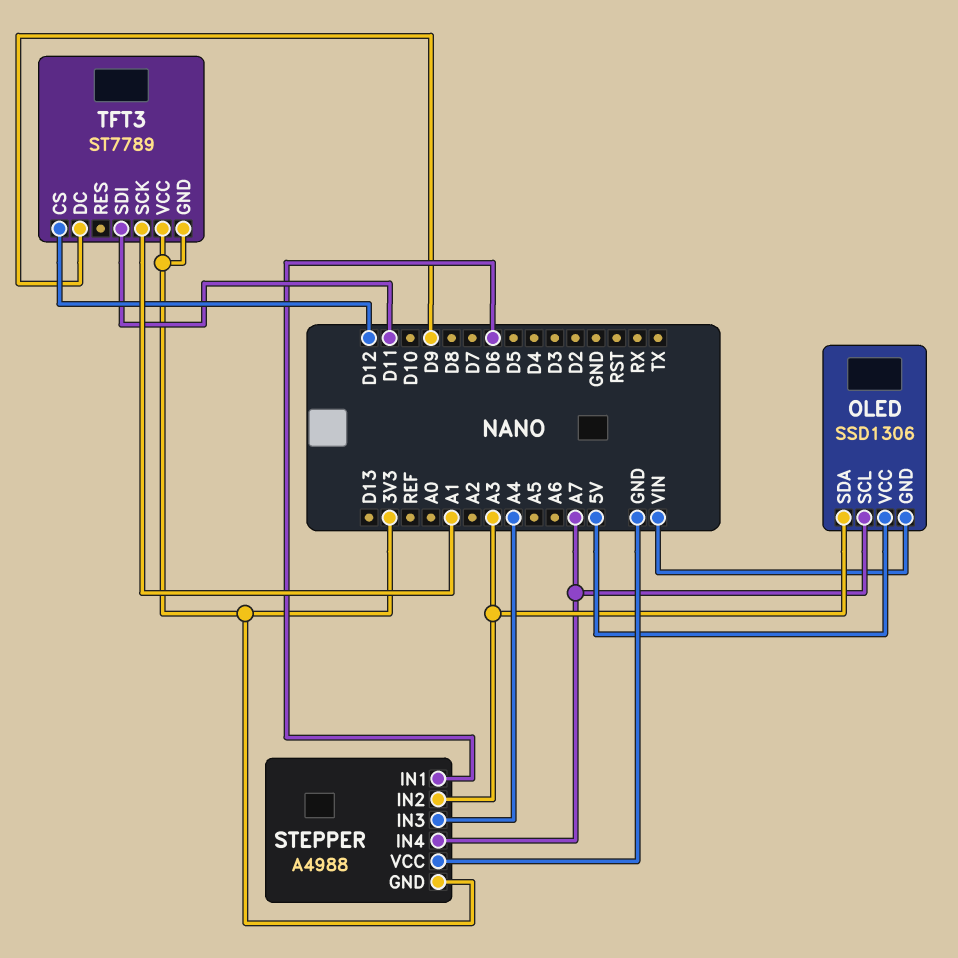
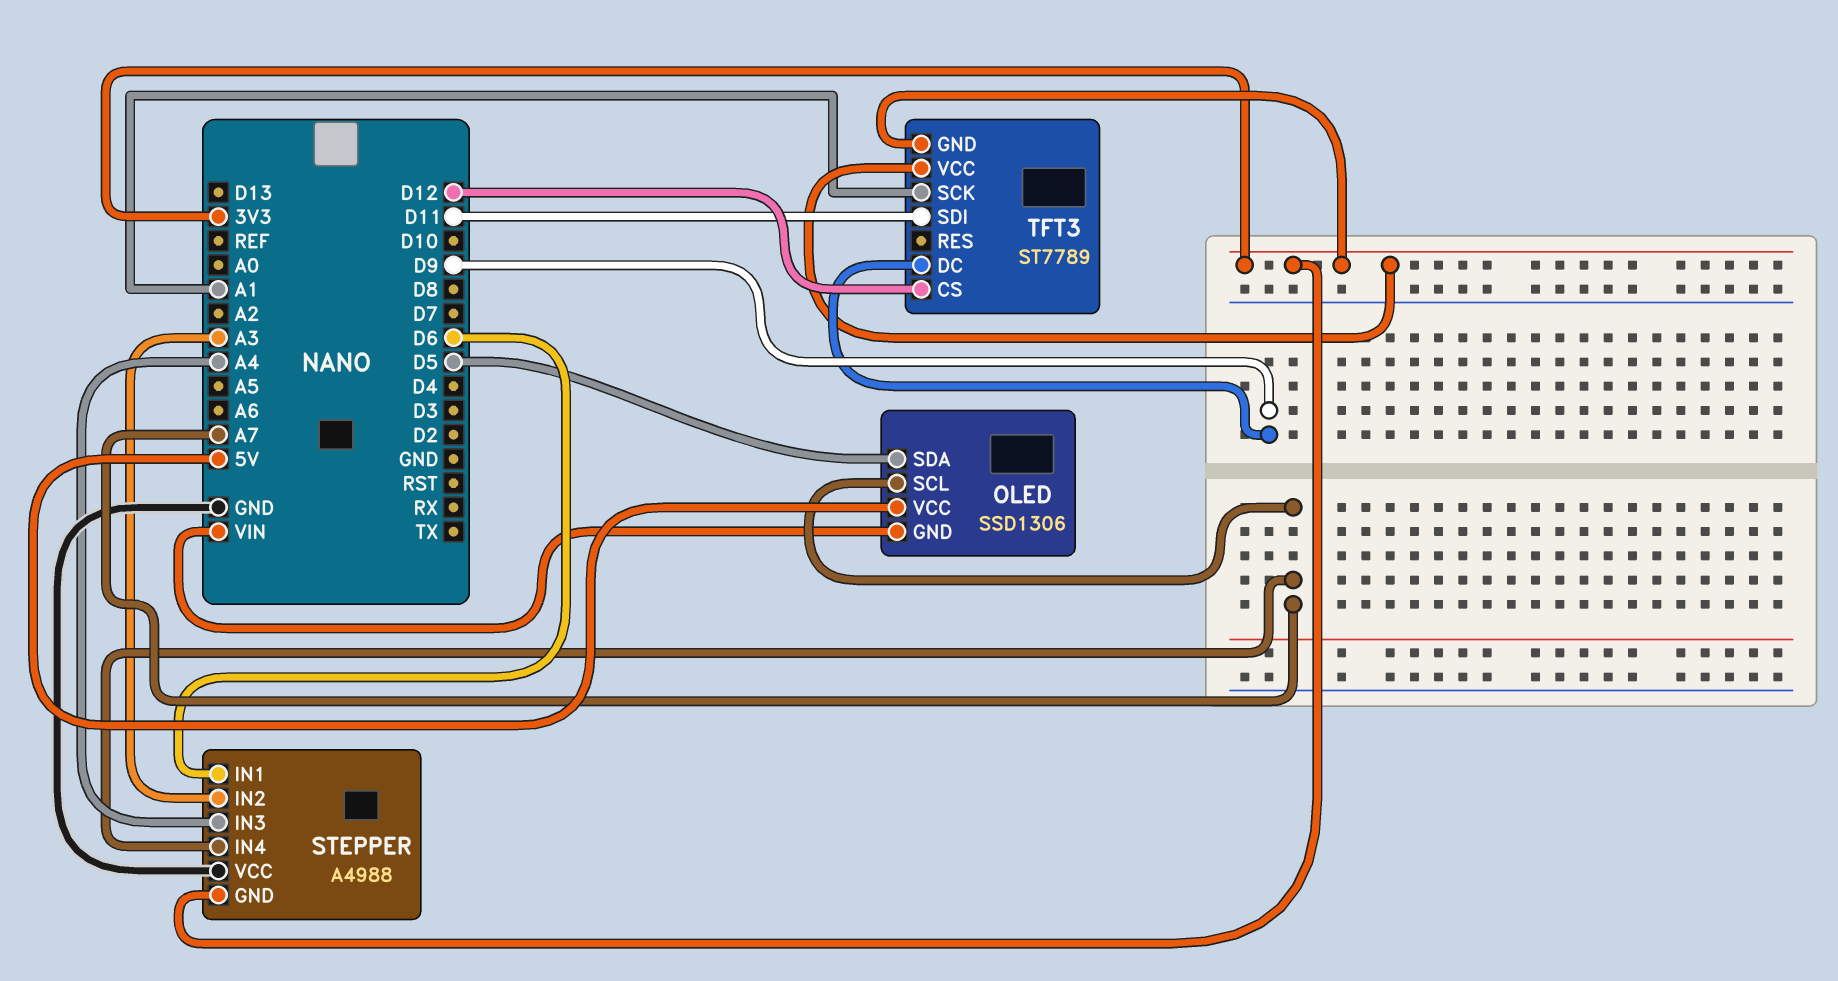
OLED pin SDA: A3 -> D5

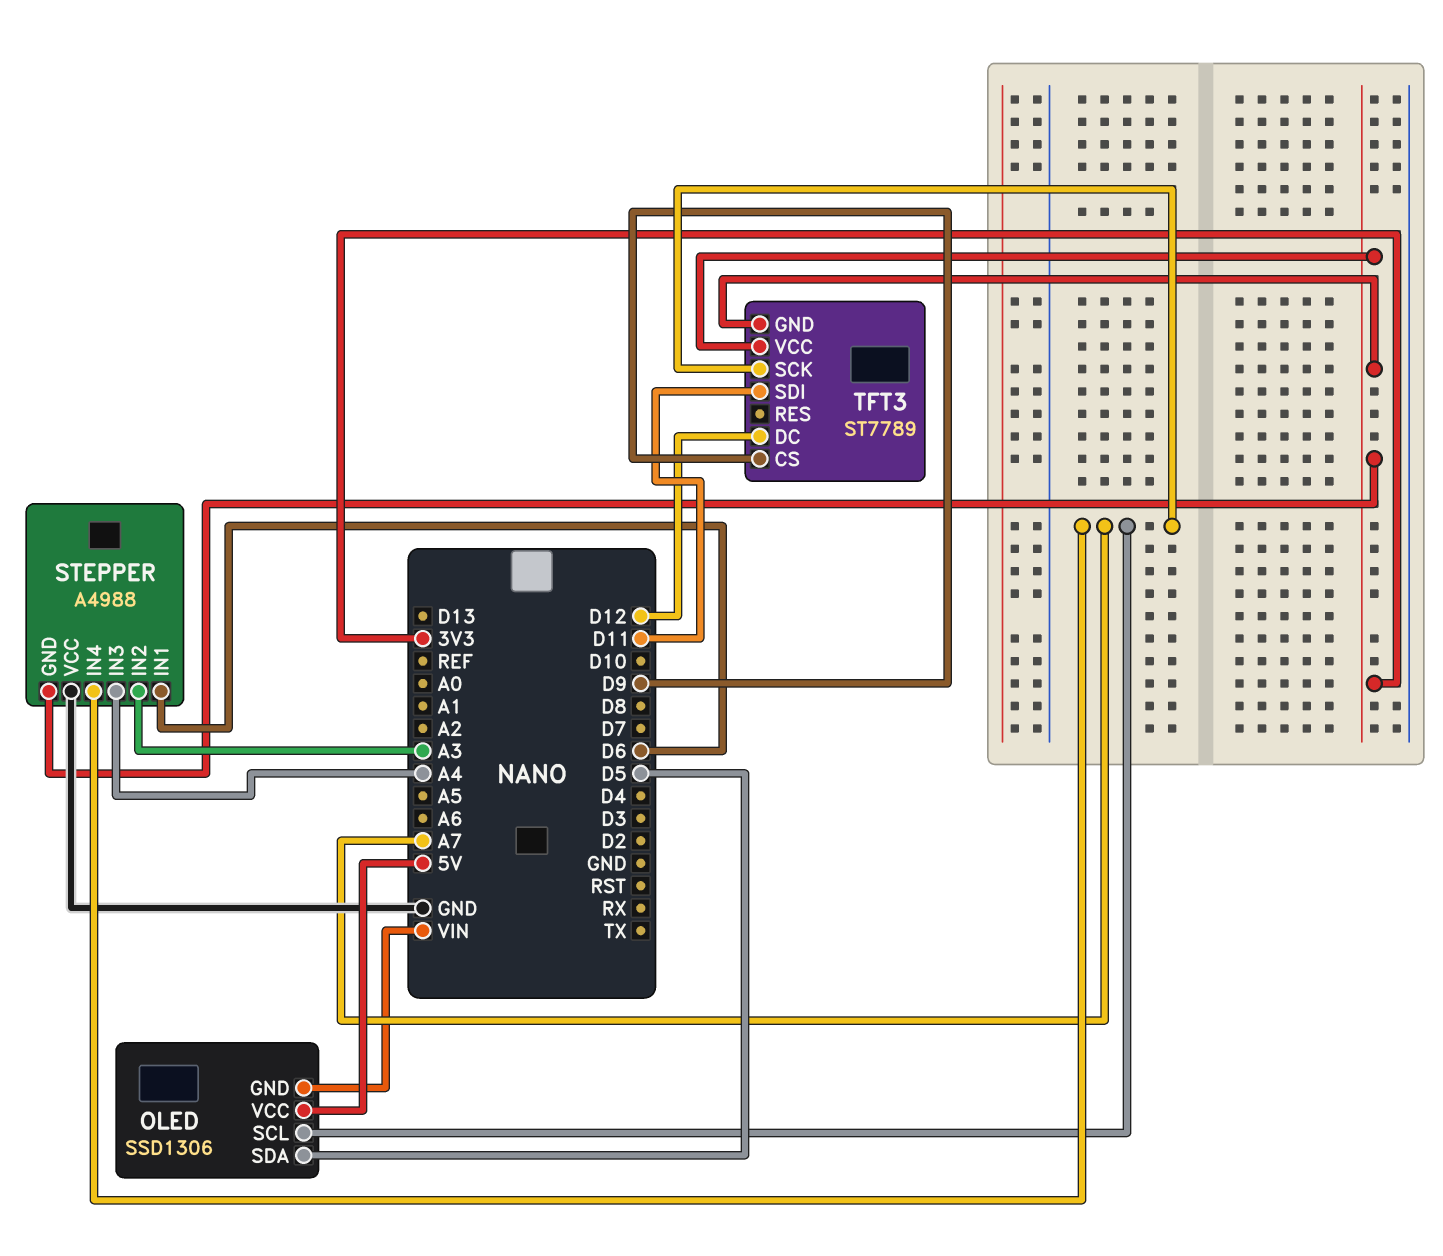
TFT3 pin CS: D12 -> D9
TFT3 pin DC: D9 -> D12
TFT3 pin SCK: A1 -> A7

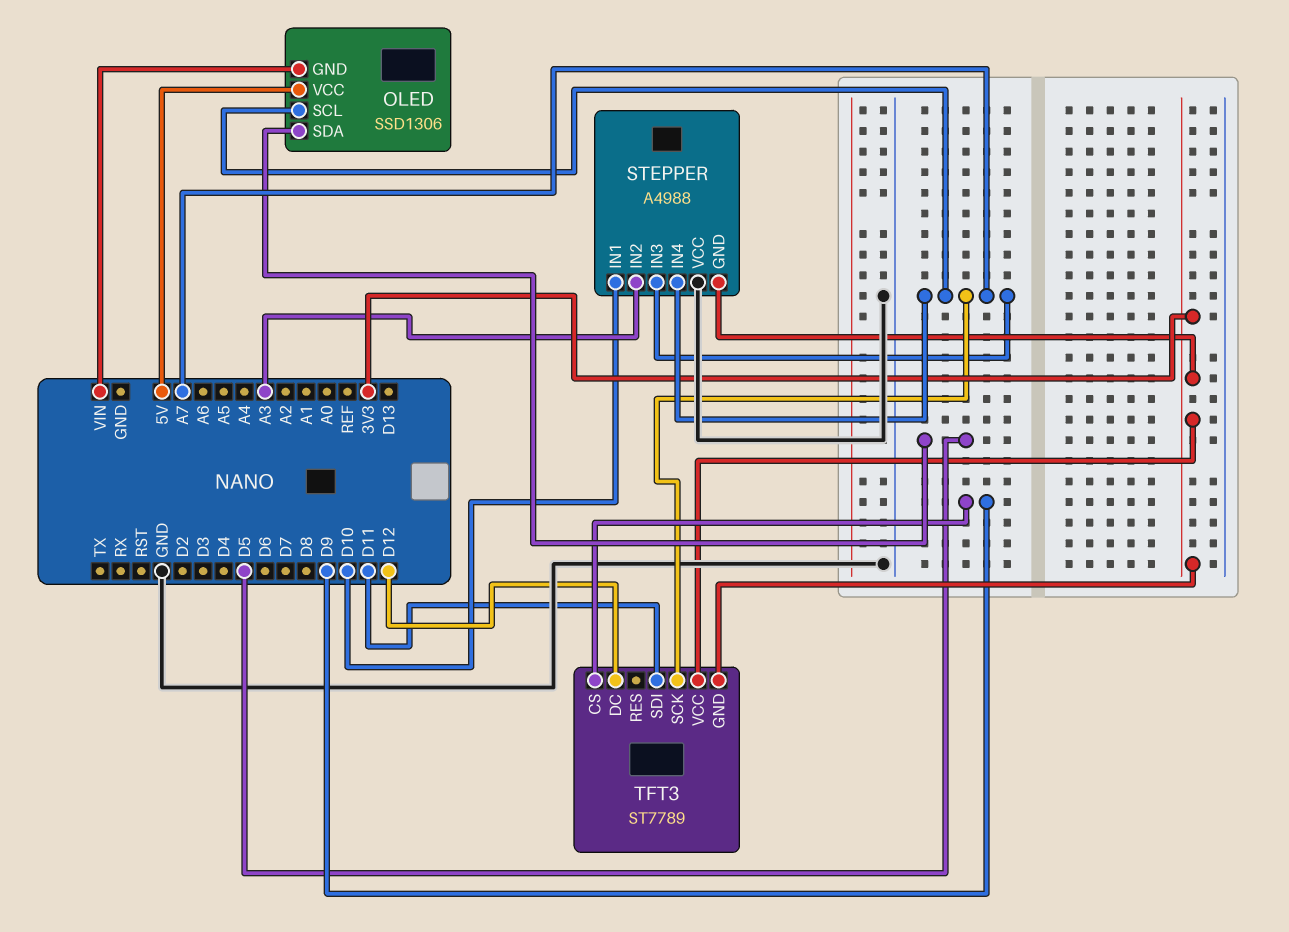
STEPPER pin IN1: D6 -> D10
STEPPER pin IN3: A4 -> A7

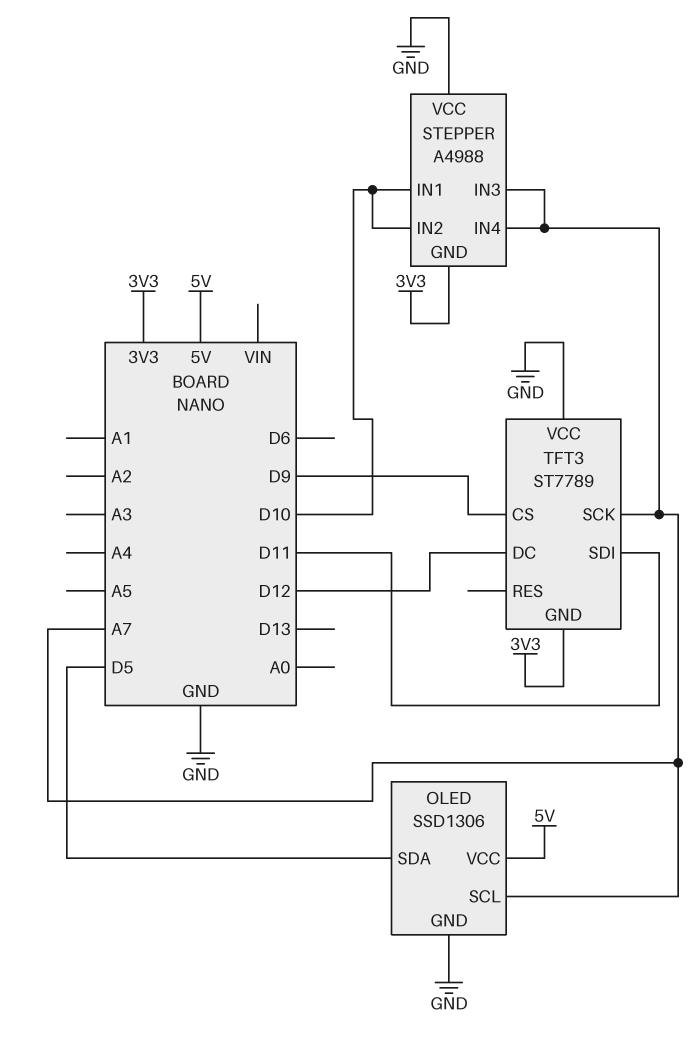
OLED pin GND: VIN -> GND
STEPPER pin IN2: A3 -> D10
TFT3 pin VCC: 3V3 -> GND

